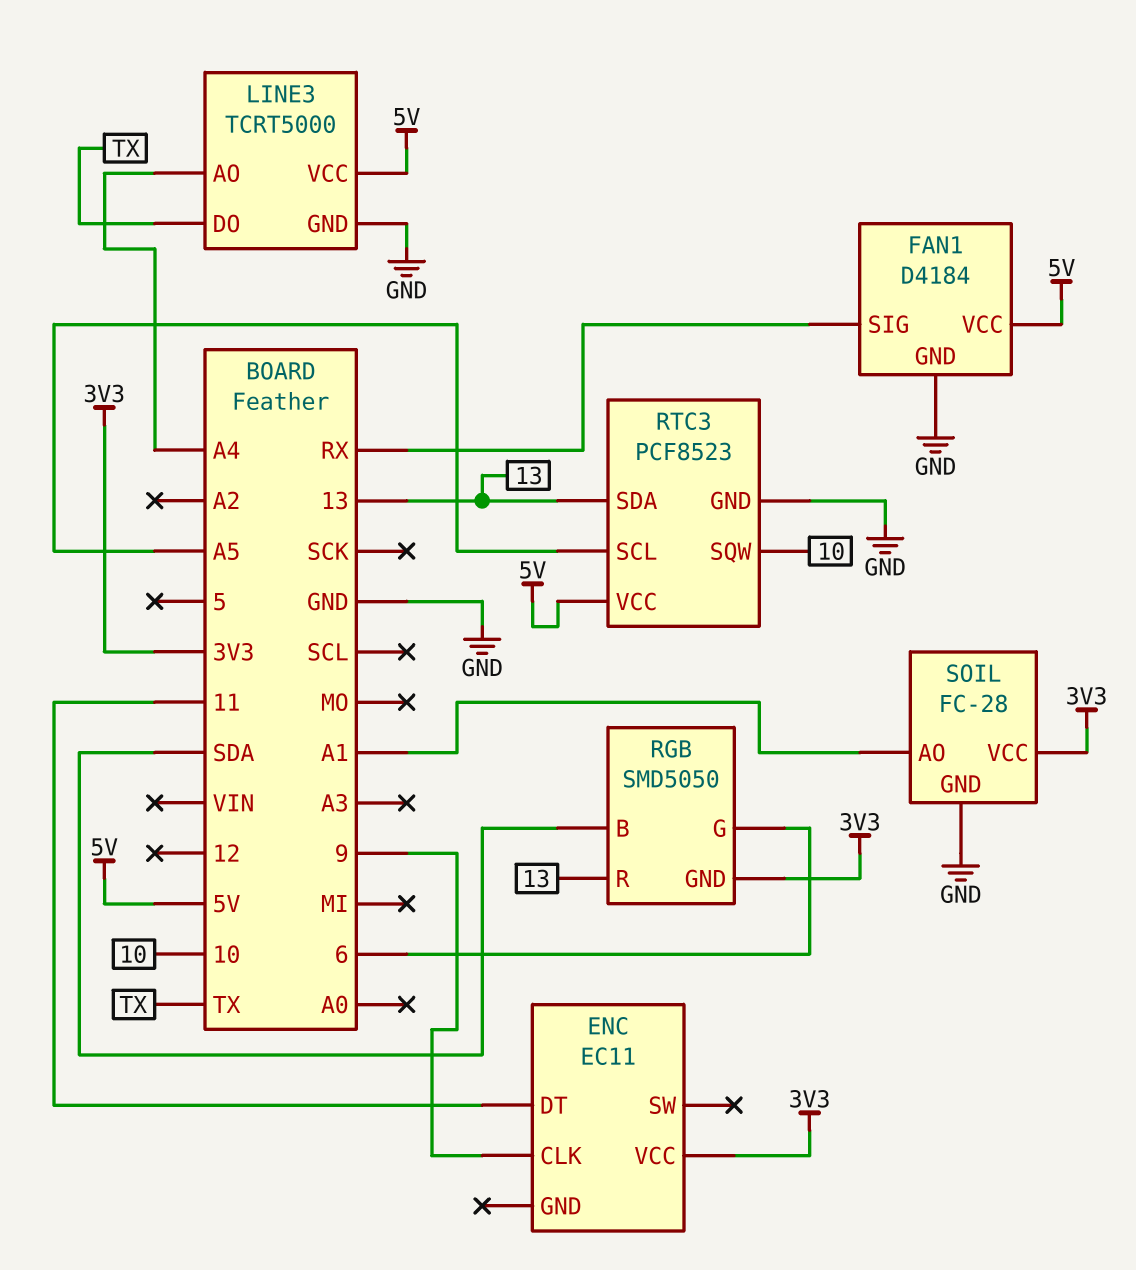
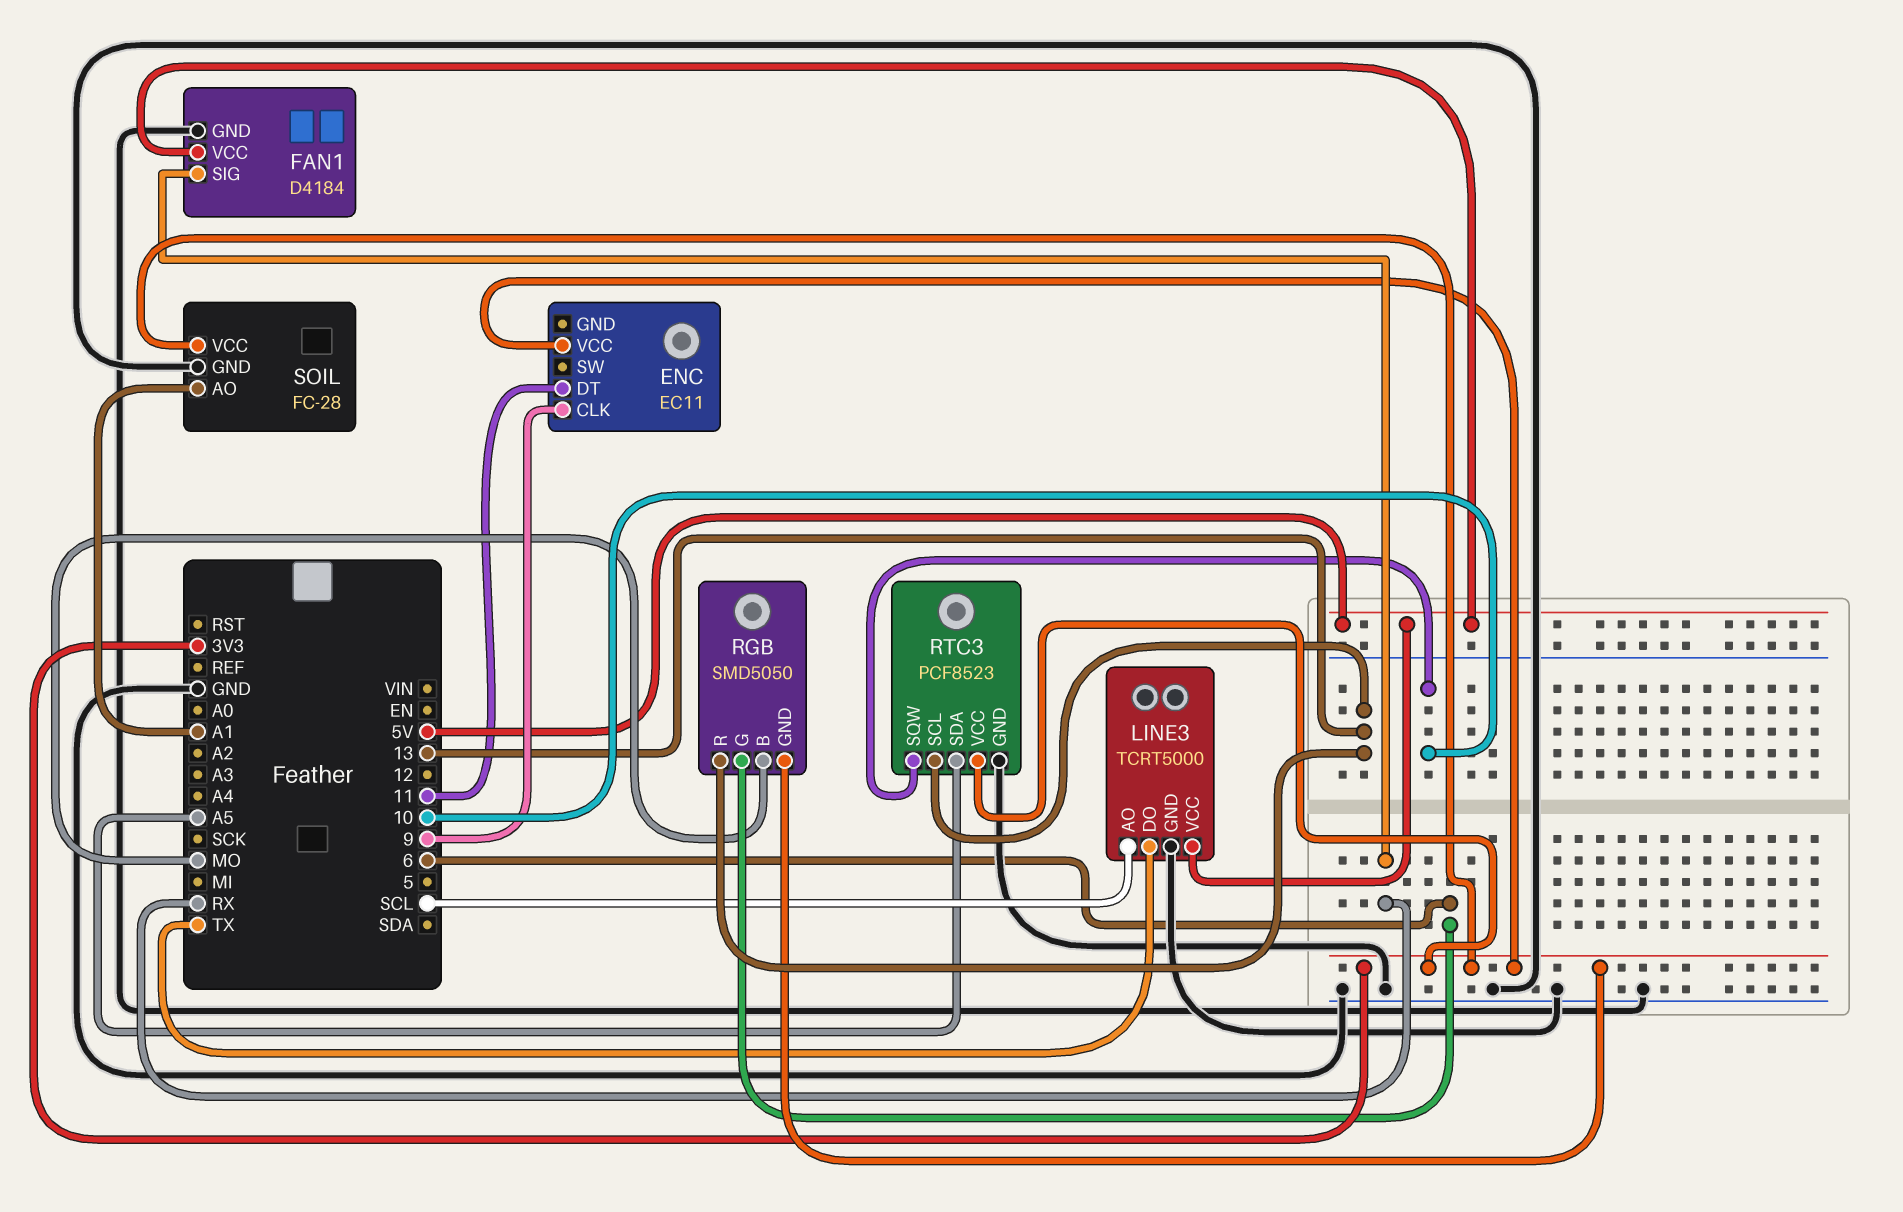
LINE3 pin AO: A4 -> SCL
RGB pin B: SDA -> MO
RTC3 pin SCL: A5 -> 13
RTC3 pin SDA: 13 -> A5
RTC3 pin VCC: 5V -> 3V3

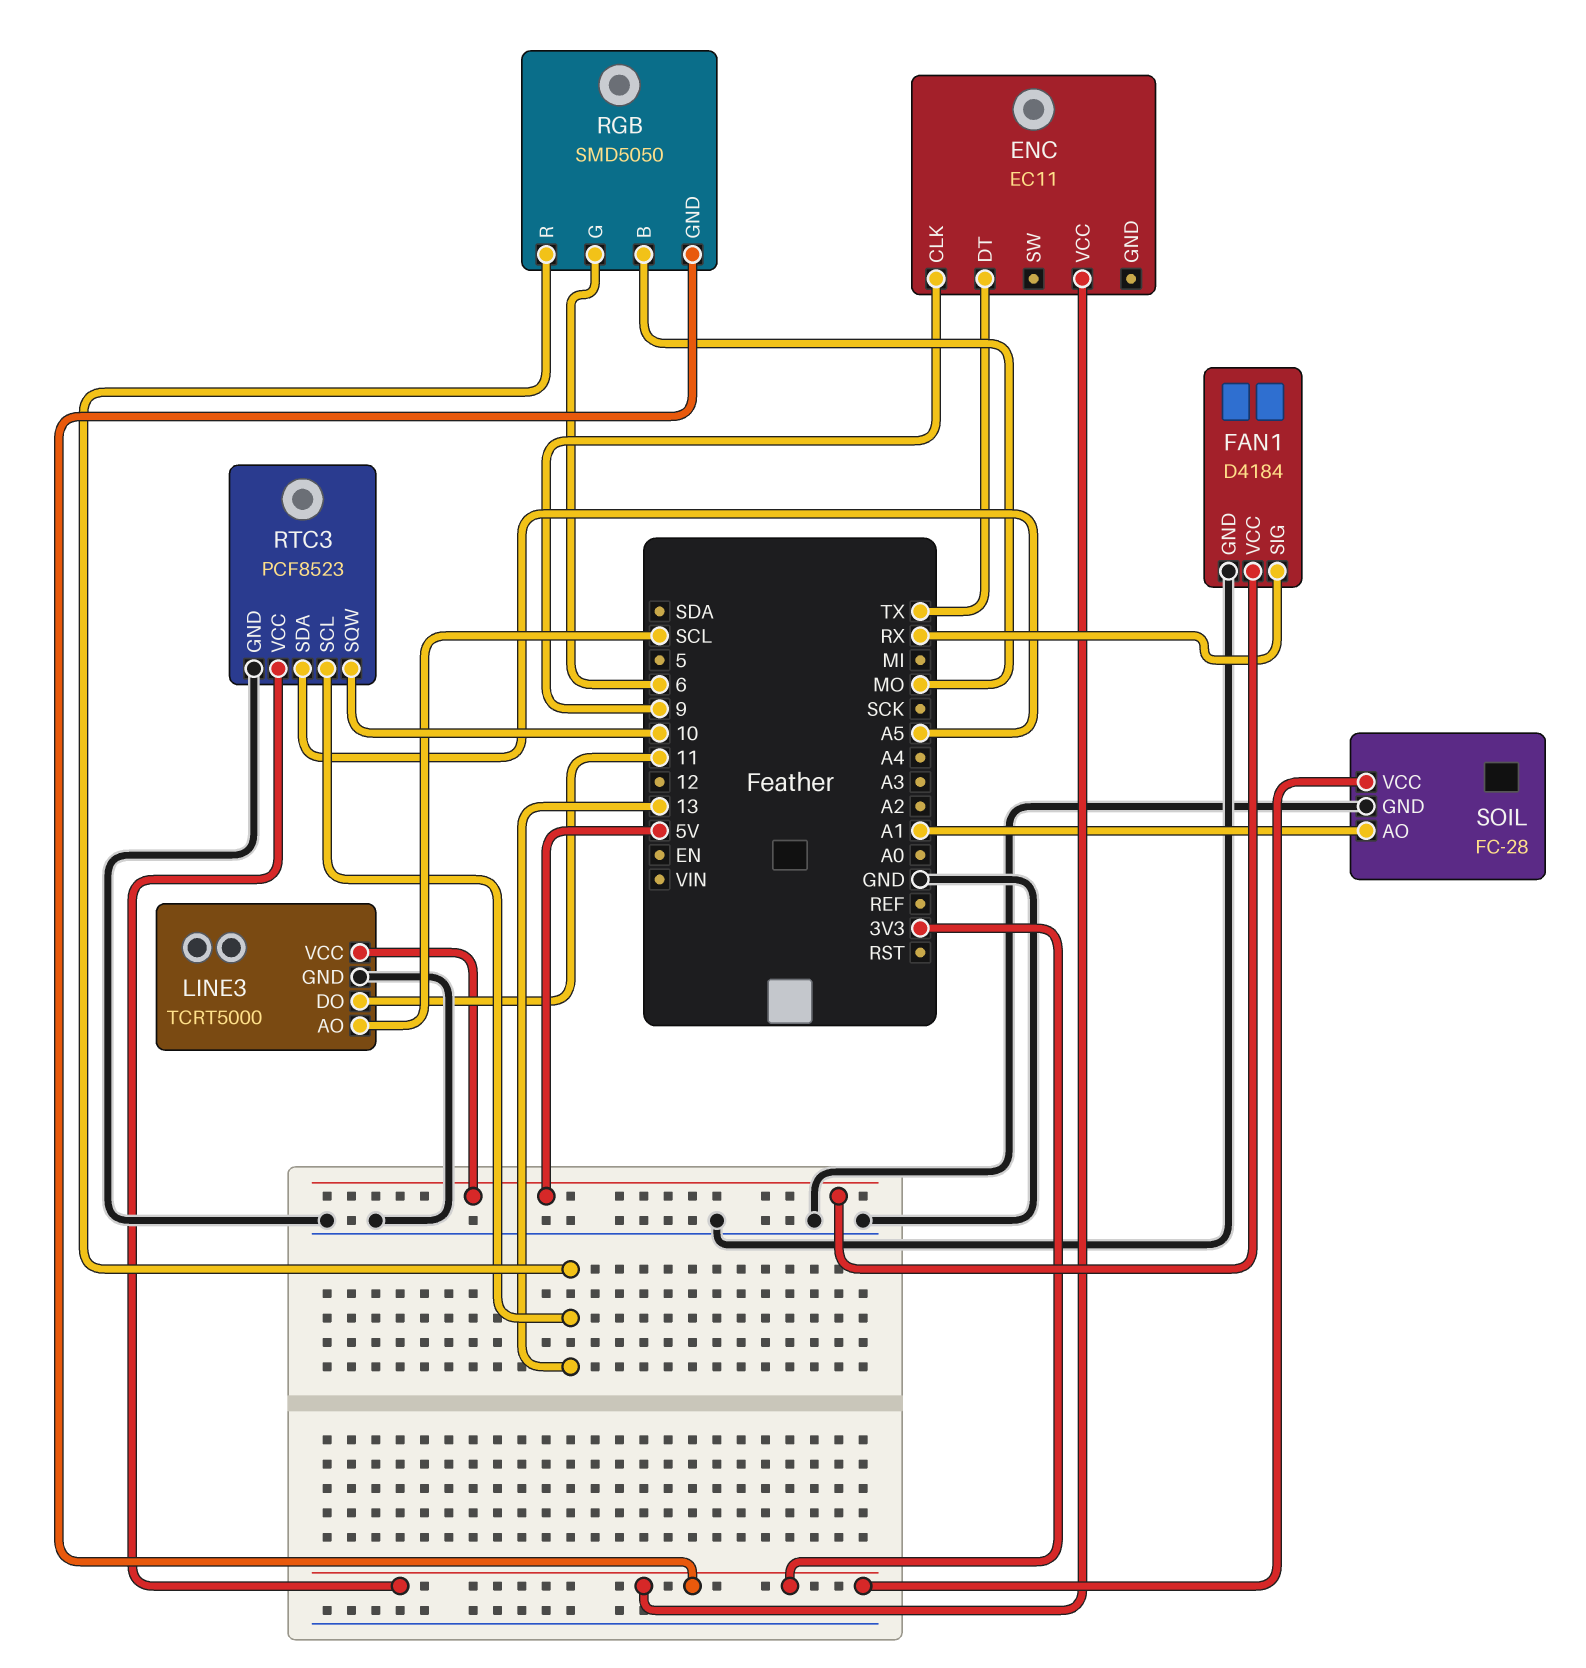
ENC pin DT: 11 -> TX
LINE3 pin DO: TX -> 11

